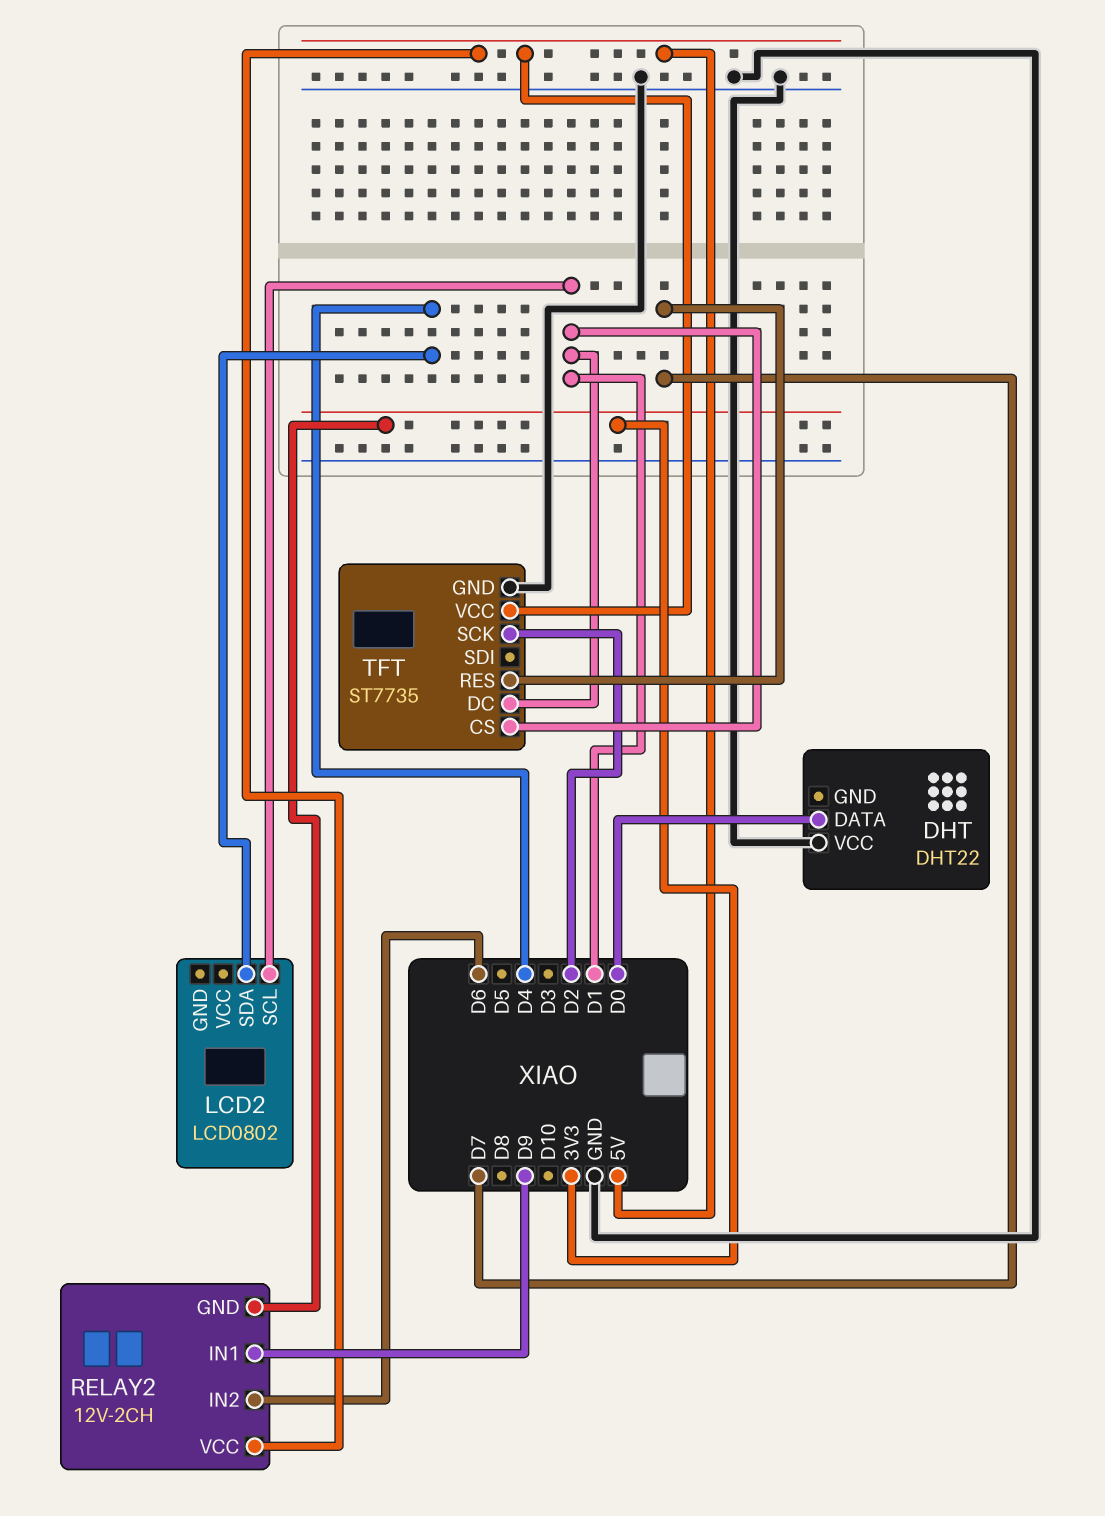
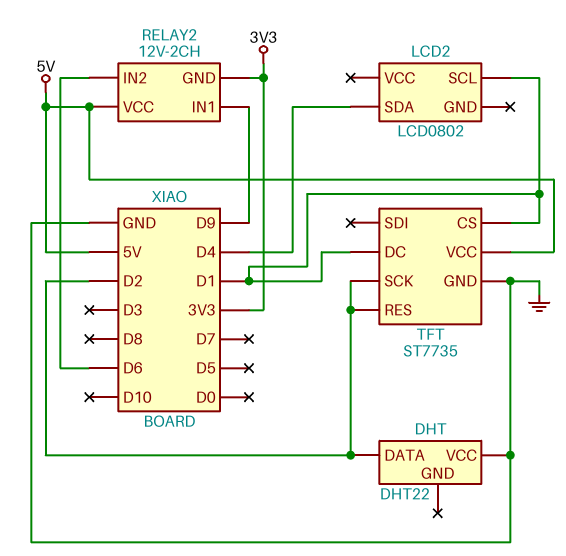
DHT pin DATA: D0 -> D2
TFT pin RES: D7 -> D2

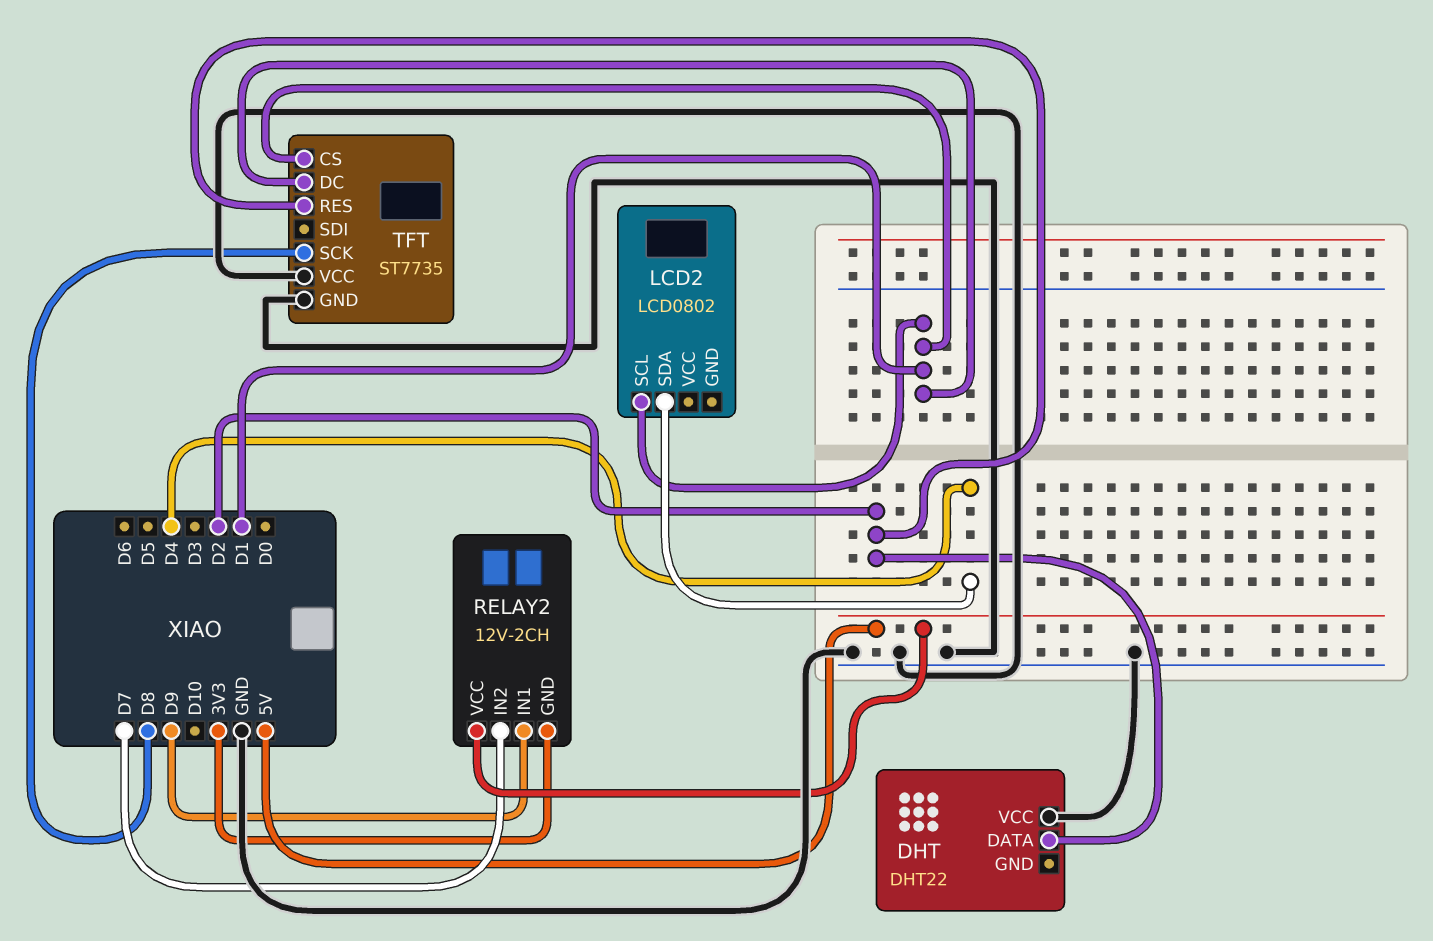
RELAY2 pin IN2: D6 -> D7
TFT pin SCK: D2 -> D8
TFT pin VCC: 5V -> GND

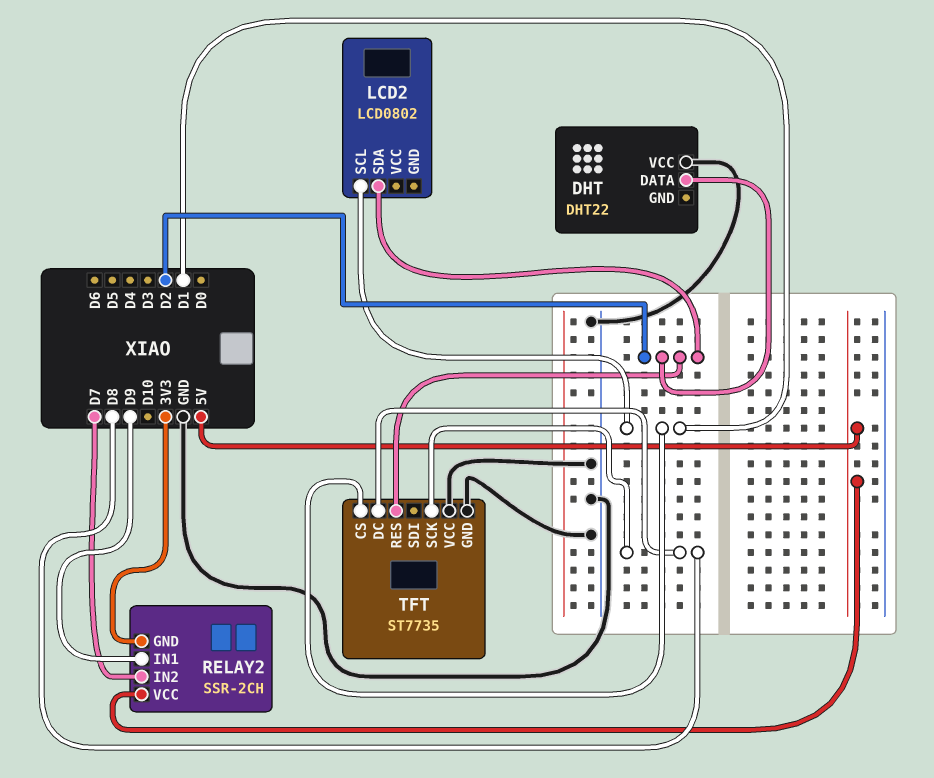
LCD2 pin SDA: D4 -> D2
RELAY2: 12V-2CH -> SSR-2CH
TFT pin DC: D1 -> D8

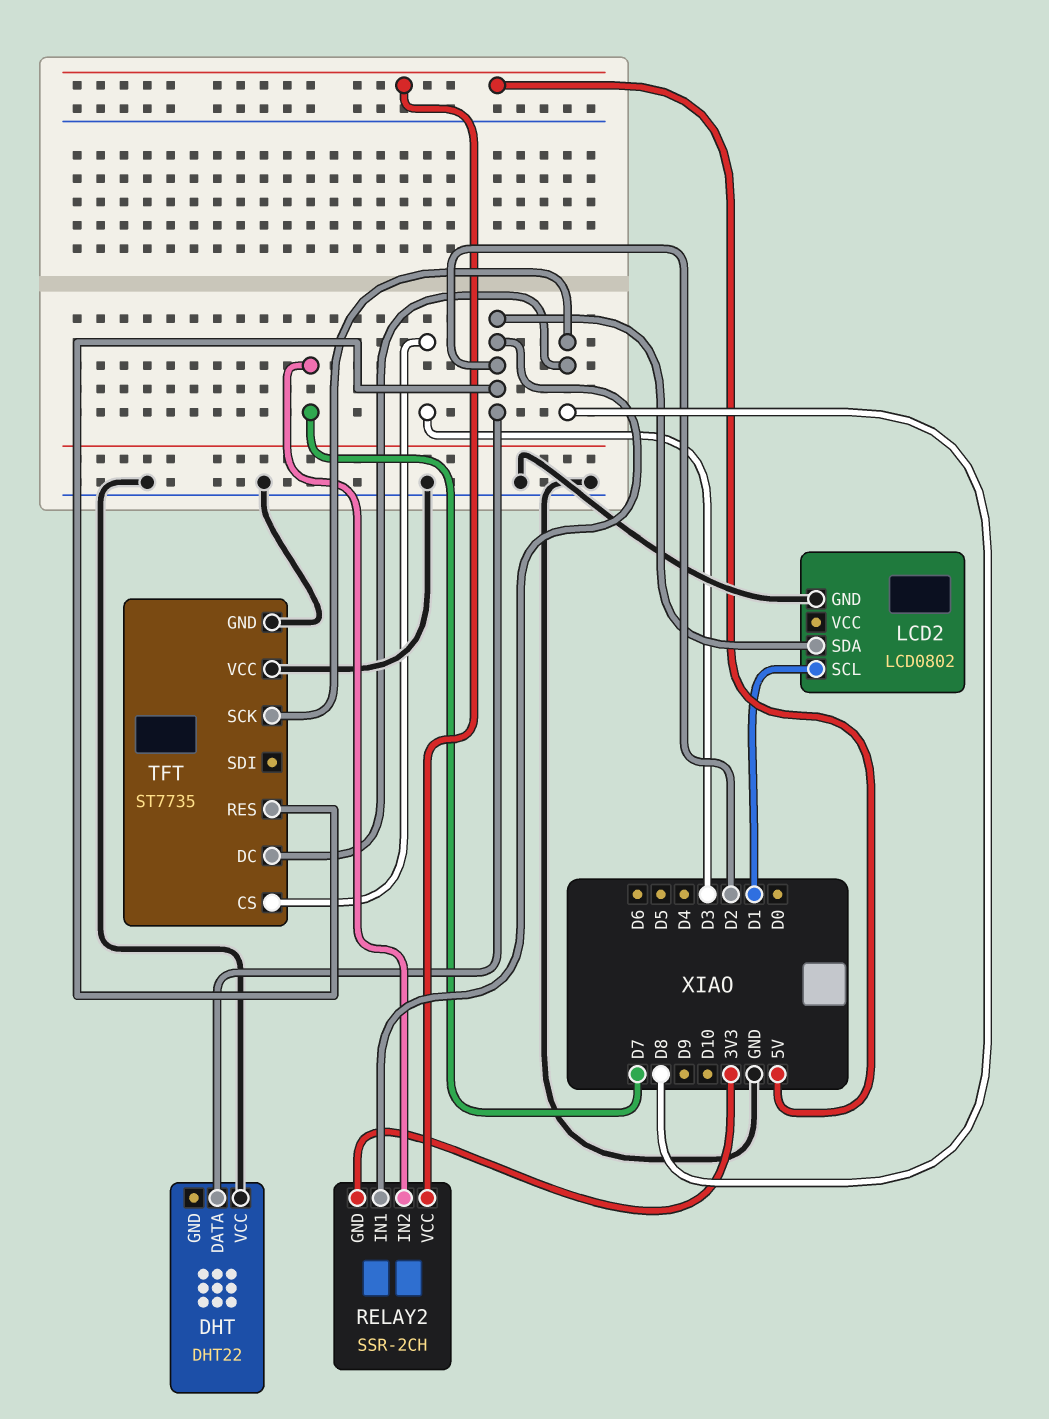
LCD2 pin GND: none -> GND
RELAY2 pin IN1: D9 -> D2
TFT pin CS: D1 -> D3

